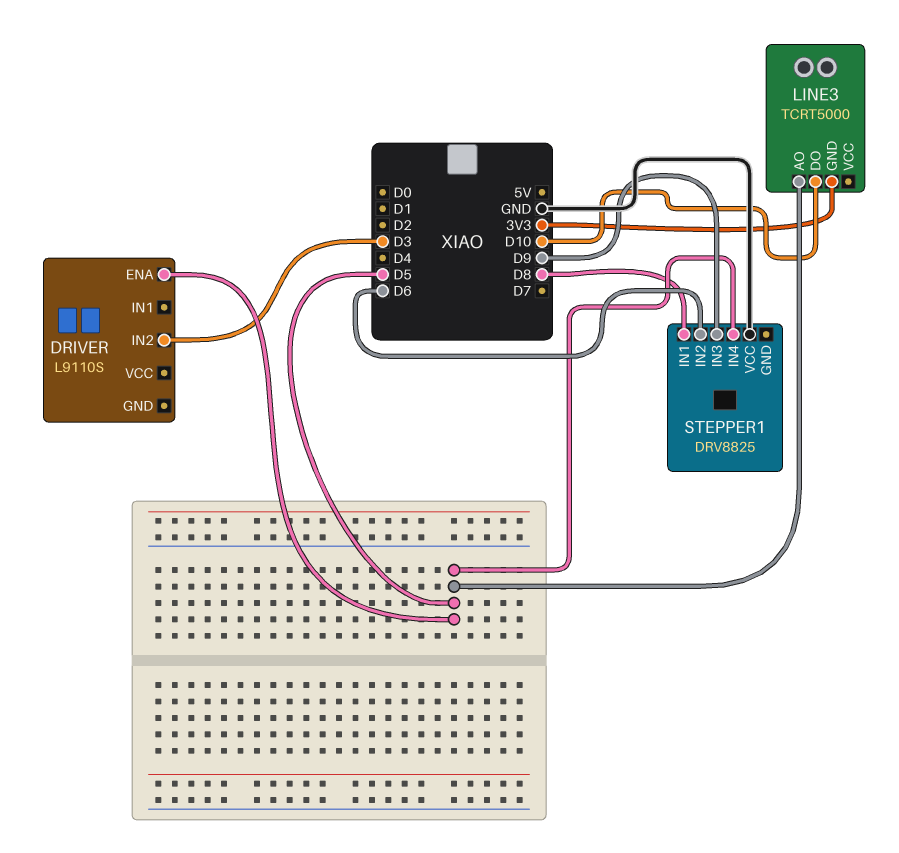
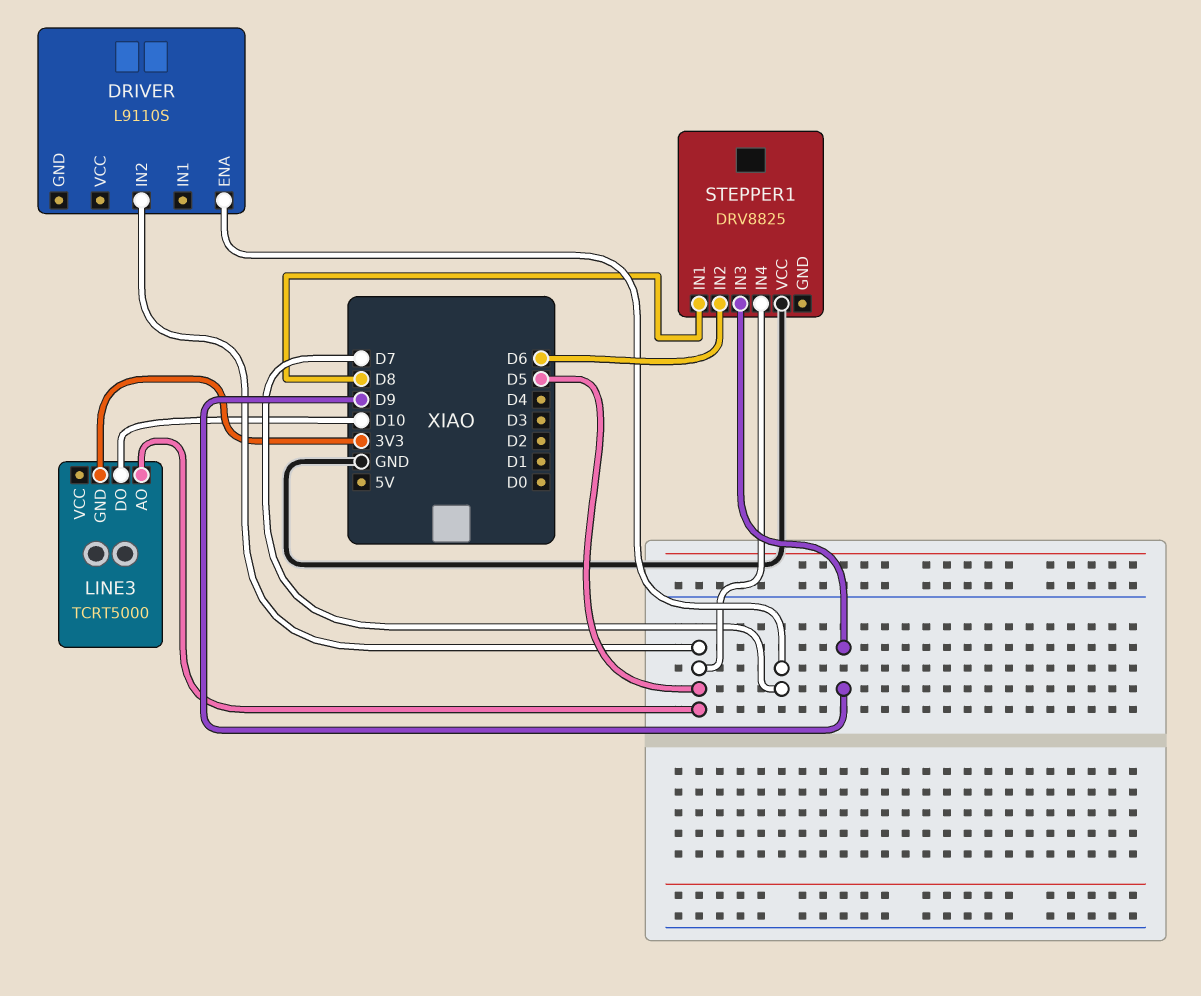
DRIVER pin ENA: D5 -> D7
DRIVER pin IN2: D3 -> D5

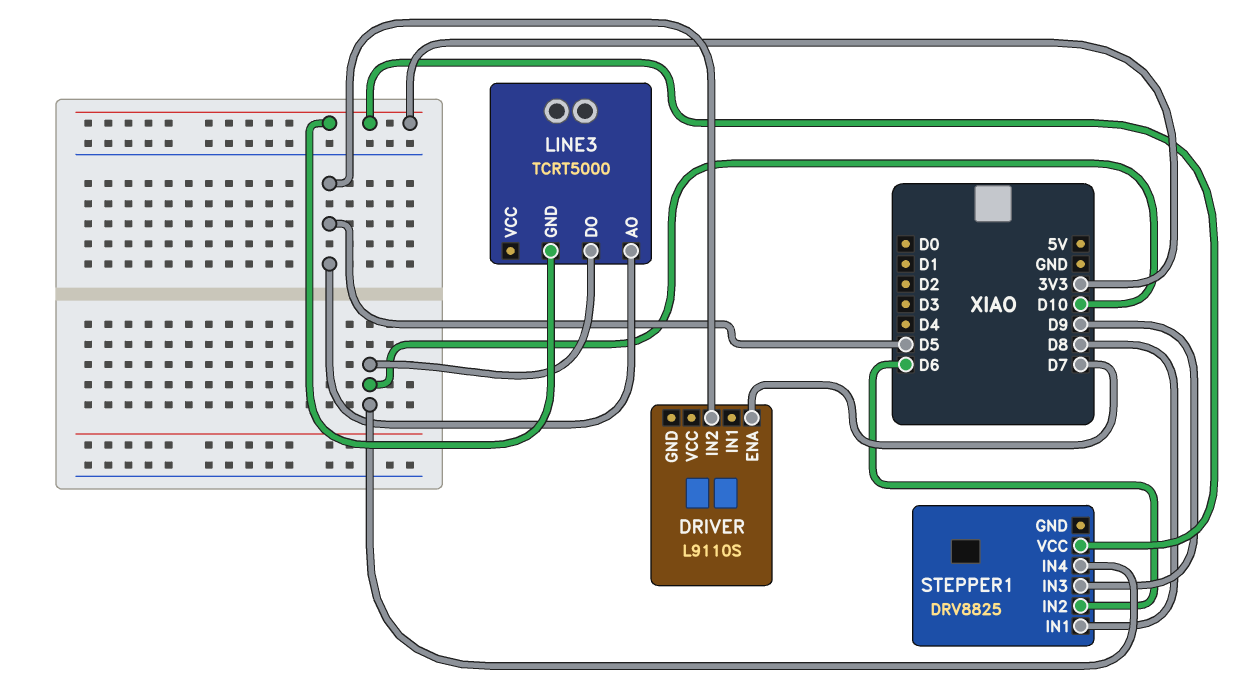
STEPPER1 pin IN4: D5 -> D10
STEPPER1 pin VCC: GND -> 3V3

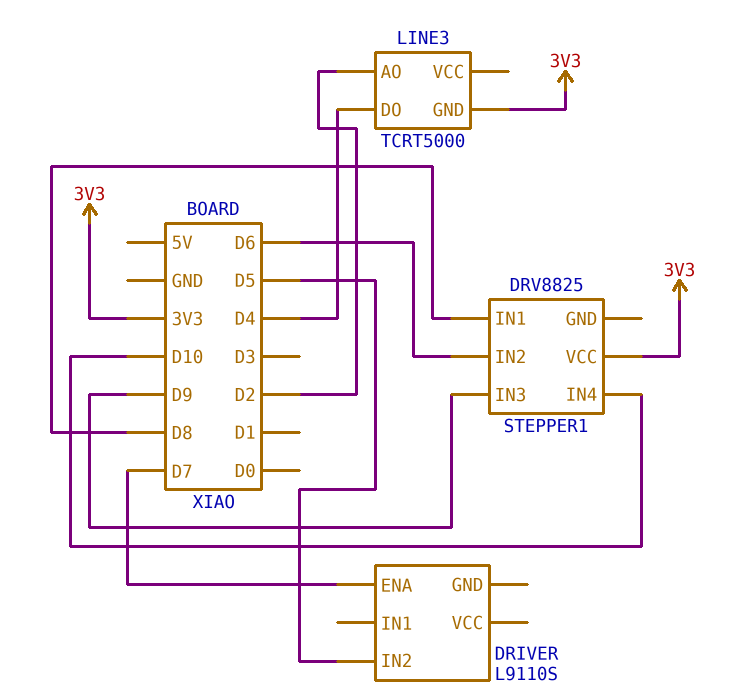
LINE3 pin AO: D5 -> D2
LINE3 pin DO: D10 -> D4

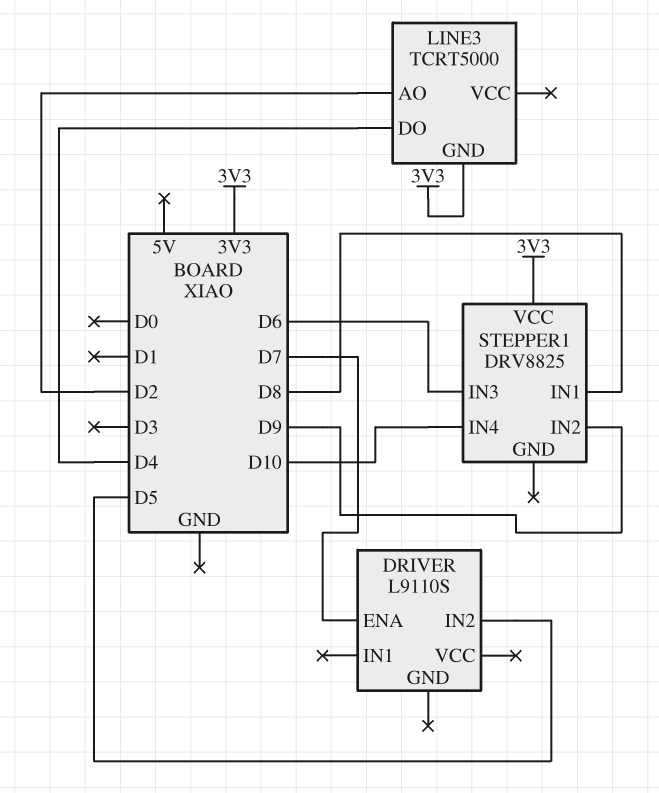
STEPPER1 pin IN2: D6 -> D9
STEPPER1 pin IN3: D9 -> D6

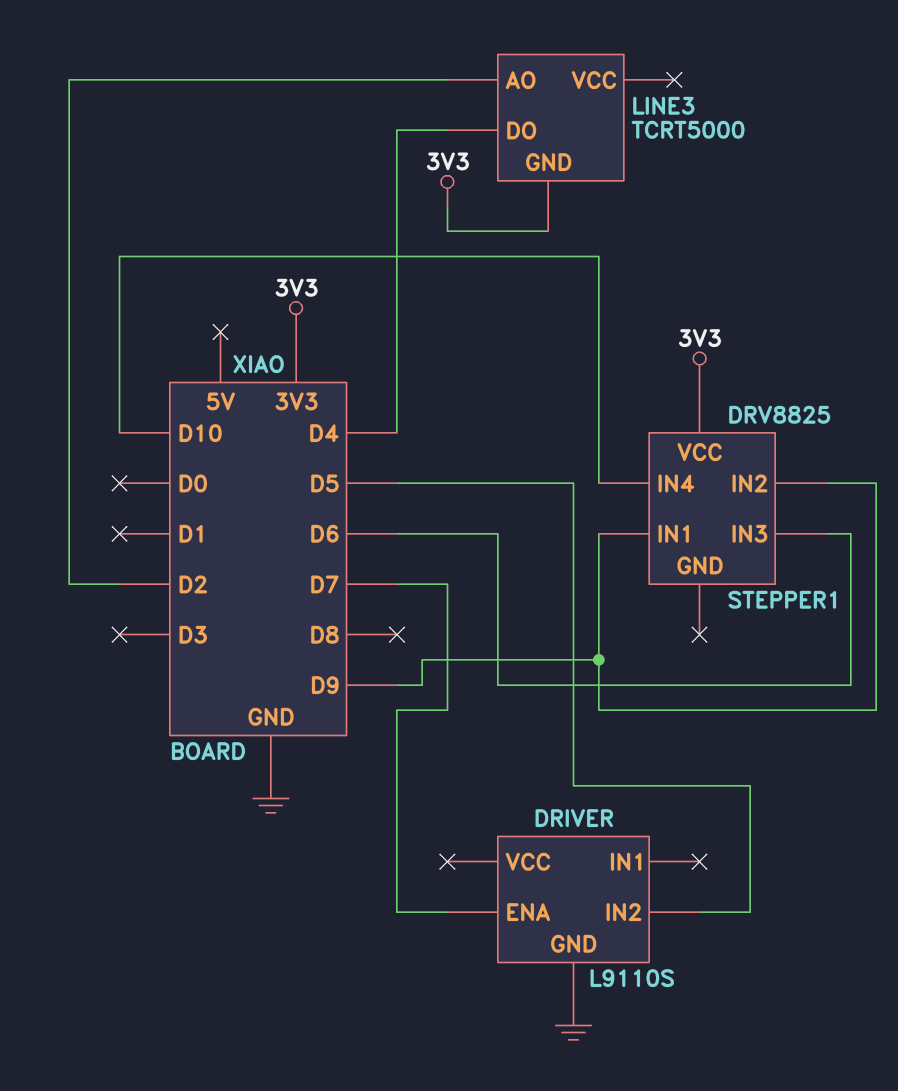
DRIVER pin GND: none -> GND
STEPPER1 pin IN1: D8 -> D9

